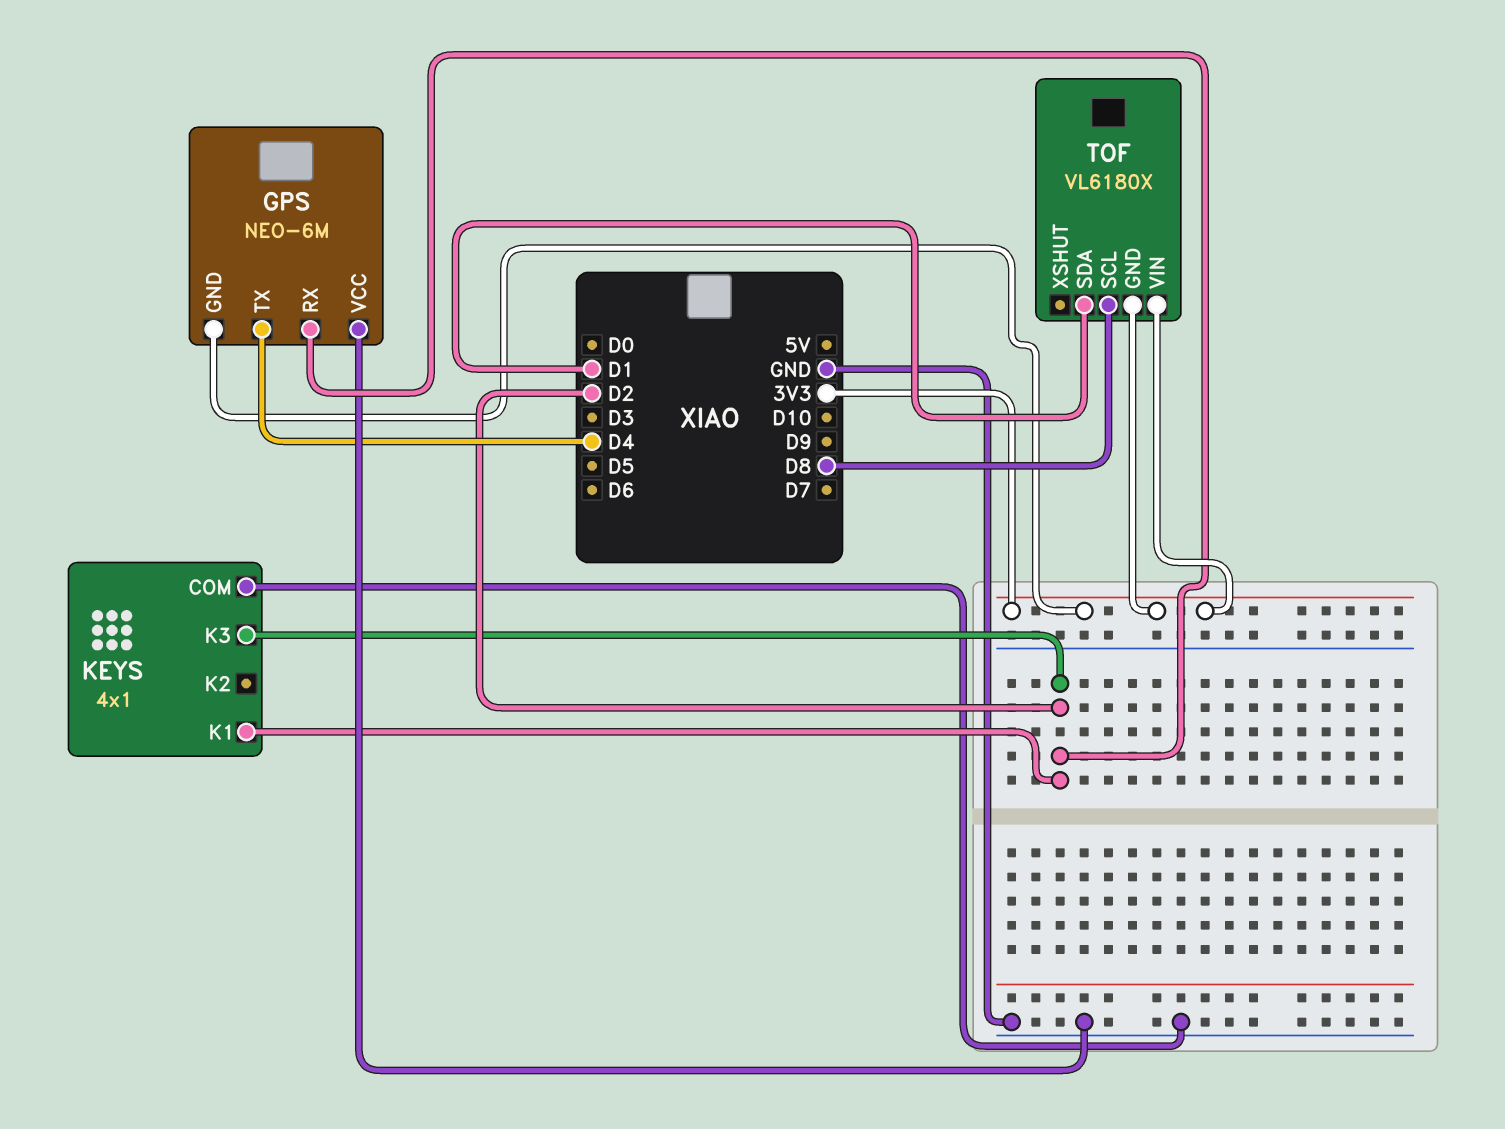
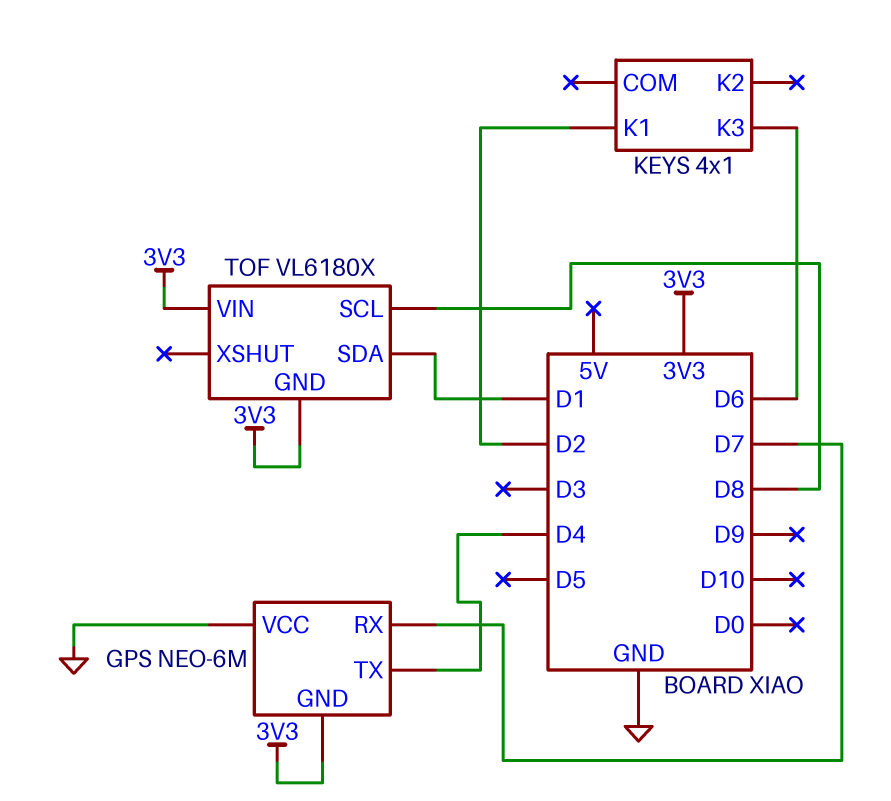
GPS pin RX: D2 -> D7
KEYS pin COM: GND -> none
KEYS pin K3: D2 -> D6

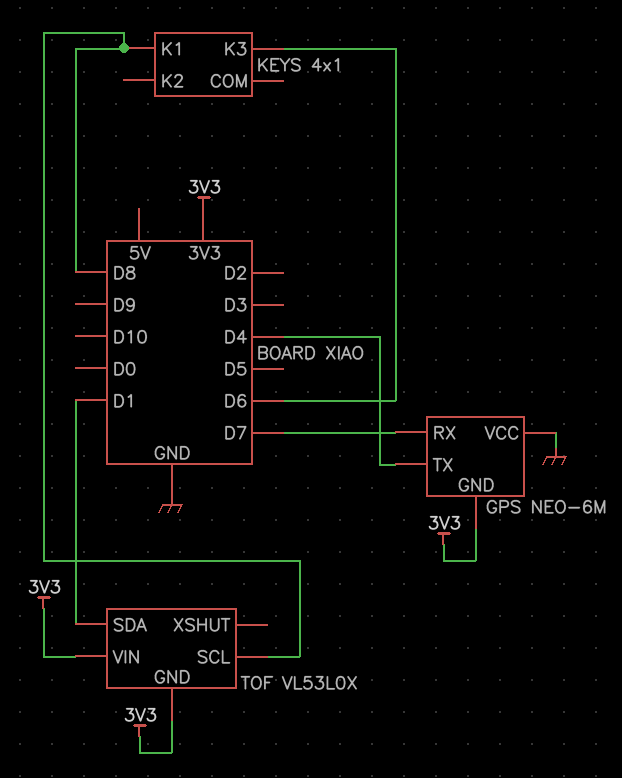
KEYS pin K1: D2 -> D8
TOF: VL6180X -> VL53L0X

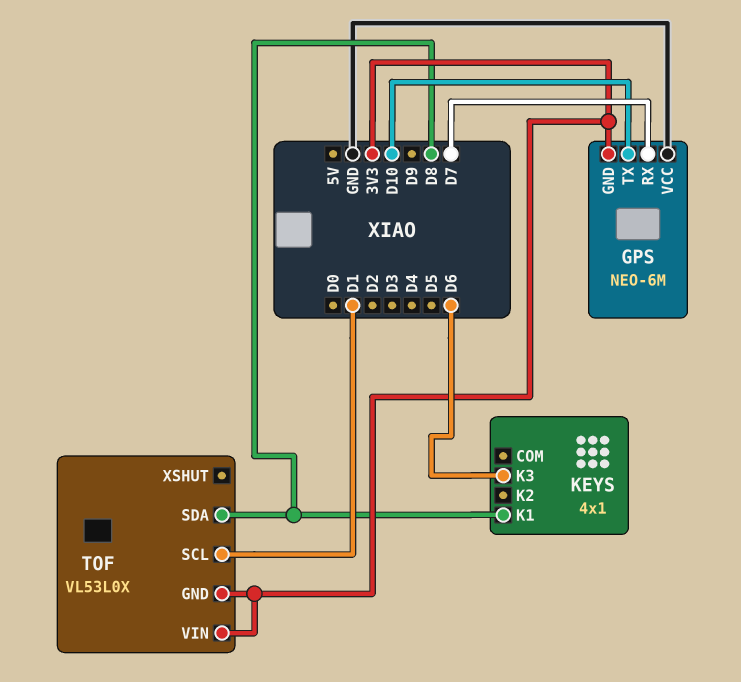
GPS pin TX: D4 -> D10
TOF pin SCL: D8 -> D1
TOF pin SDA: D1 -> D8

